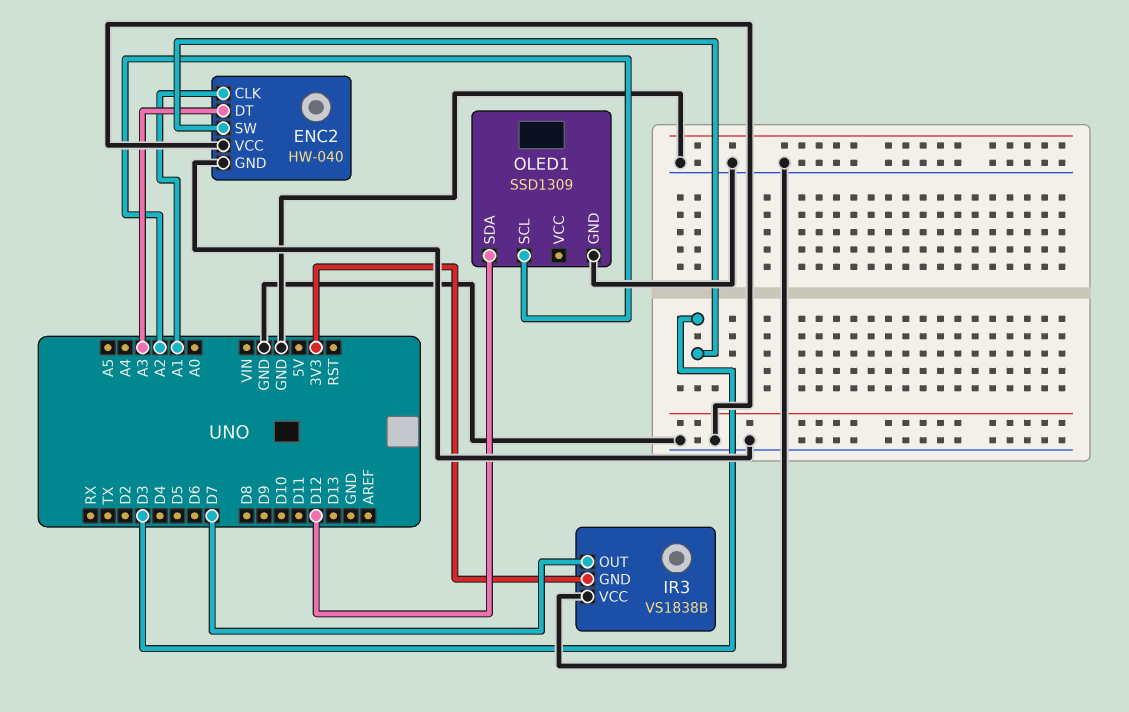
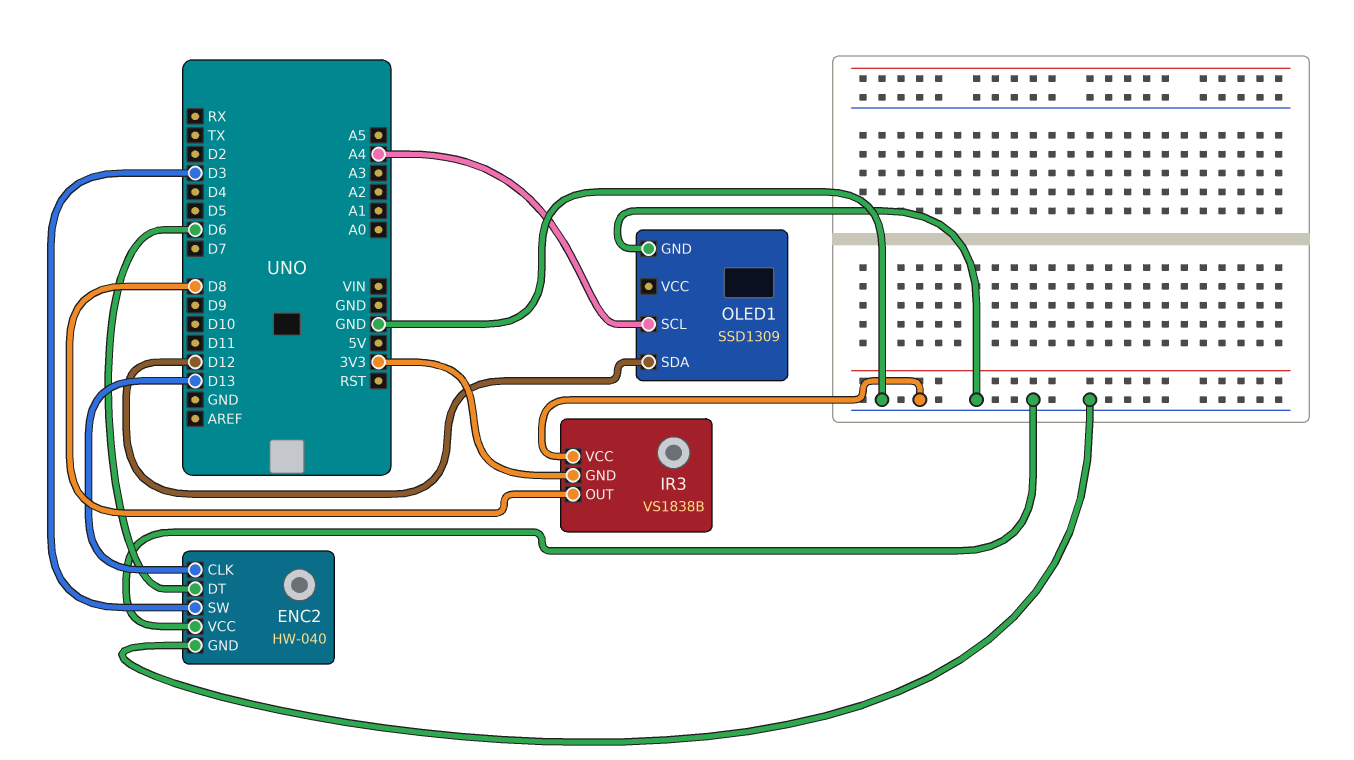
ENC2 pin CLK: A1 -> D13
ENC2 pin DT: A3 -> D6
IR3 pin OUT: D7 -> D8
OLED1 pin SCL: A2 -> A4

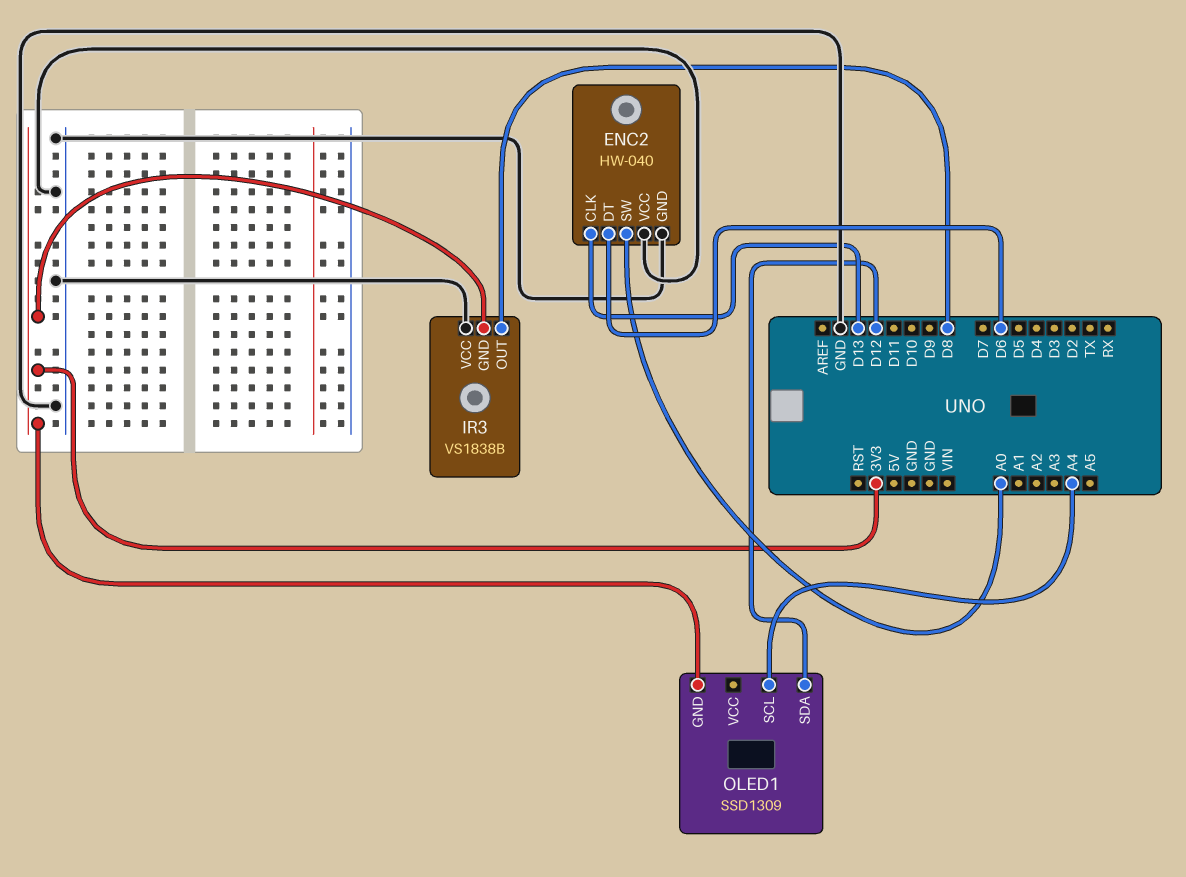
ENC2 pin SW: D3 -> A0
OLED1 pin GND: GND -> 3V3

